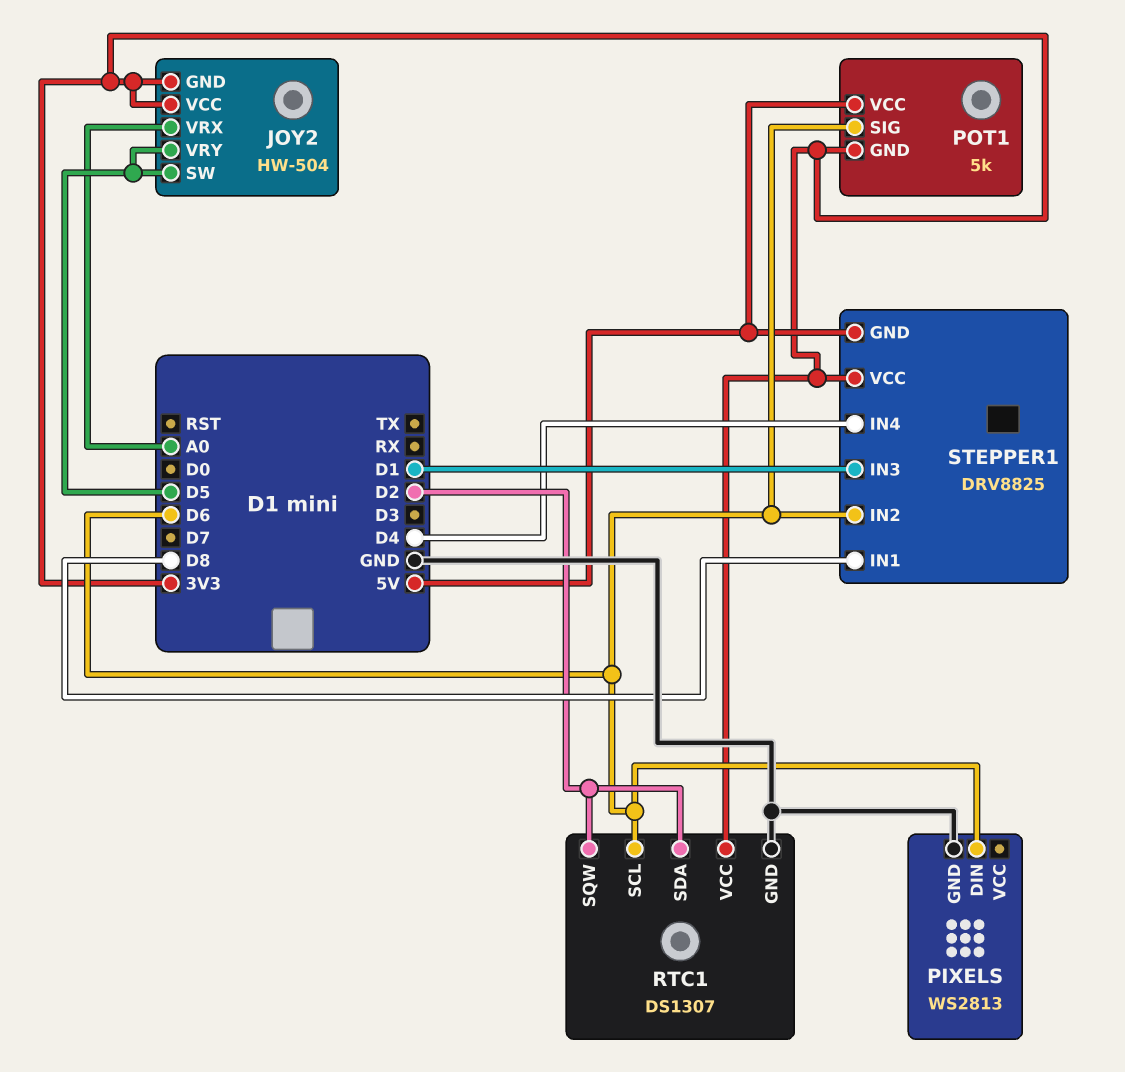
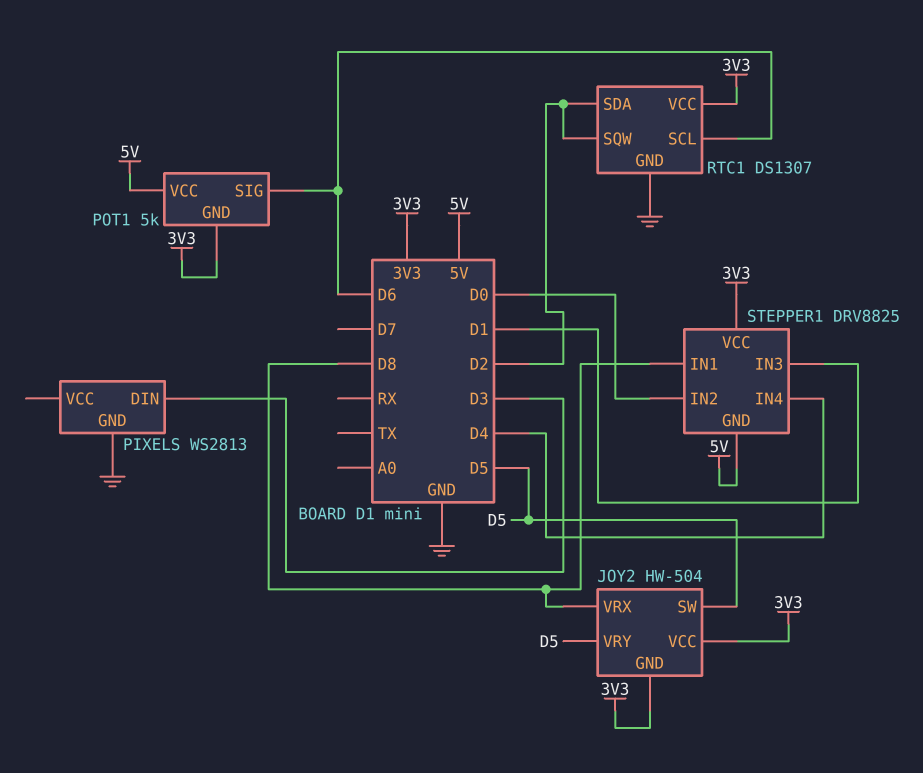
JOY2 pin VRX: A0 -> D8
PIXELS pin DIN: D6 -> D3
STEPPER1 pin IN2: D6 -> D0

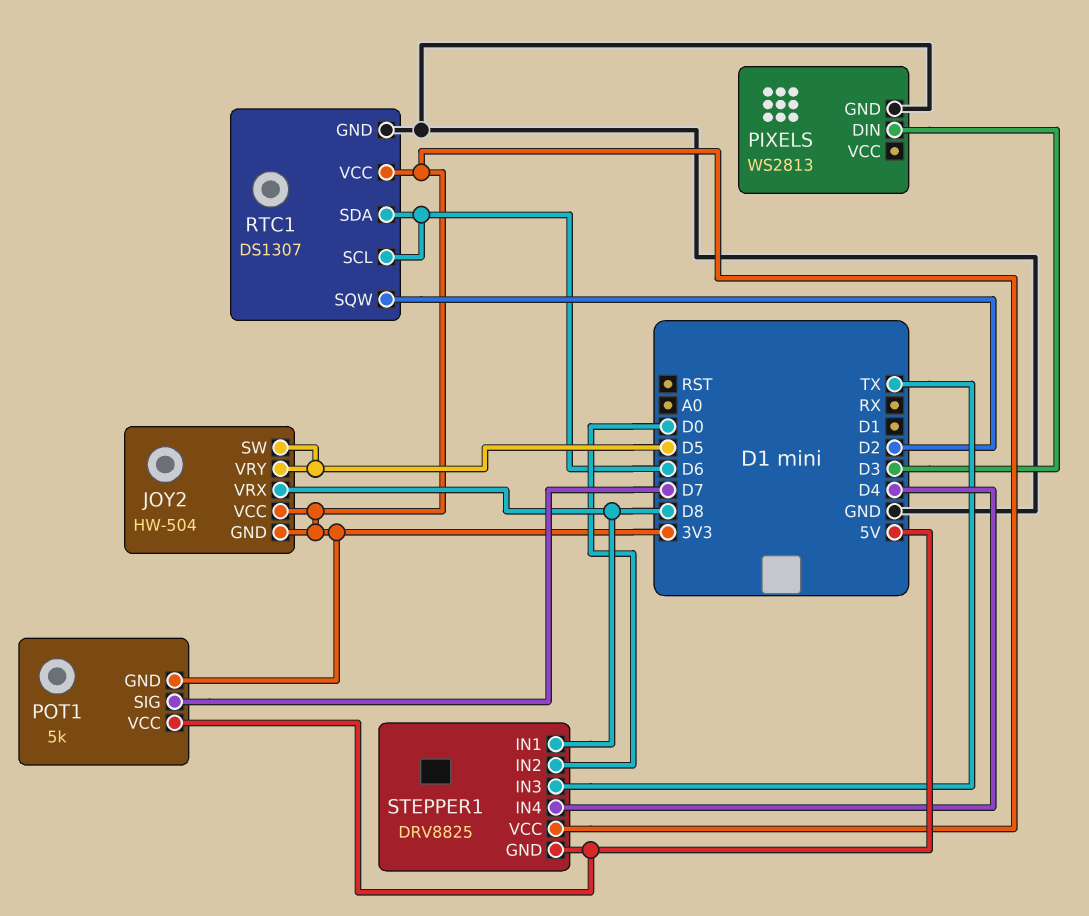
POT1 pin SIG: D6 -> D7
RTC1 pin SDA: D2 -> D6
STEPPER1 pin IN3: D1 -> TX

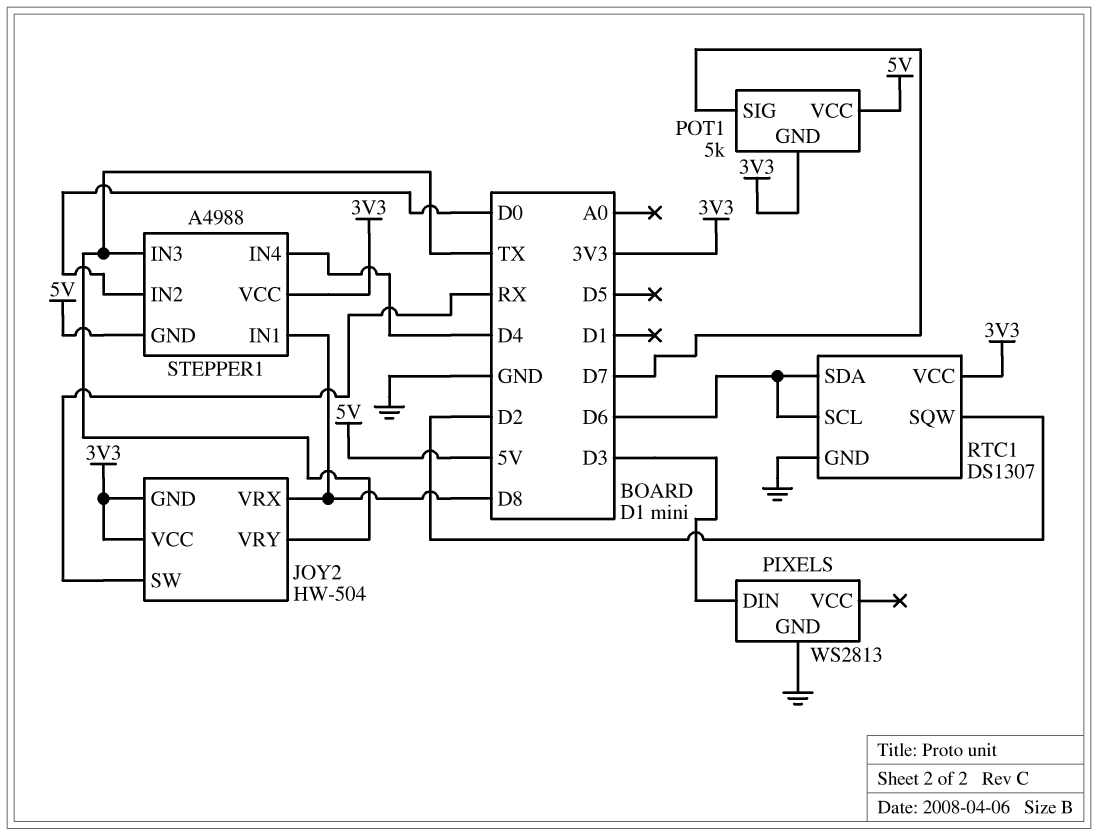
JOY2 pin SW: D5 -> RX
JOY2 pin VRY: D5 -> TX
STEPPER1: DRV8825 -> A4988

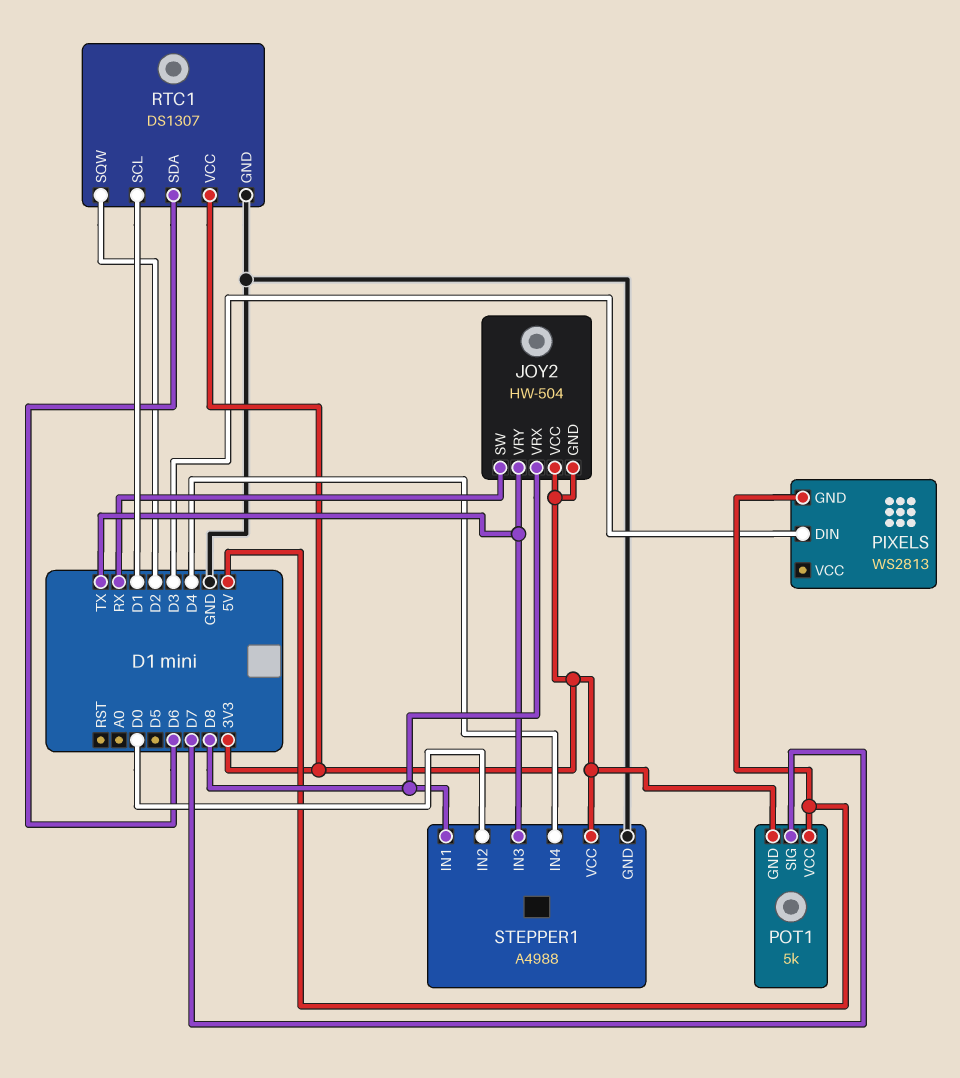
PIXELS pin GND: GND -> 5V
RTC1 pin SCL: D6 -> D1
STEPPER1 pin GND: 5V -> GND

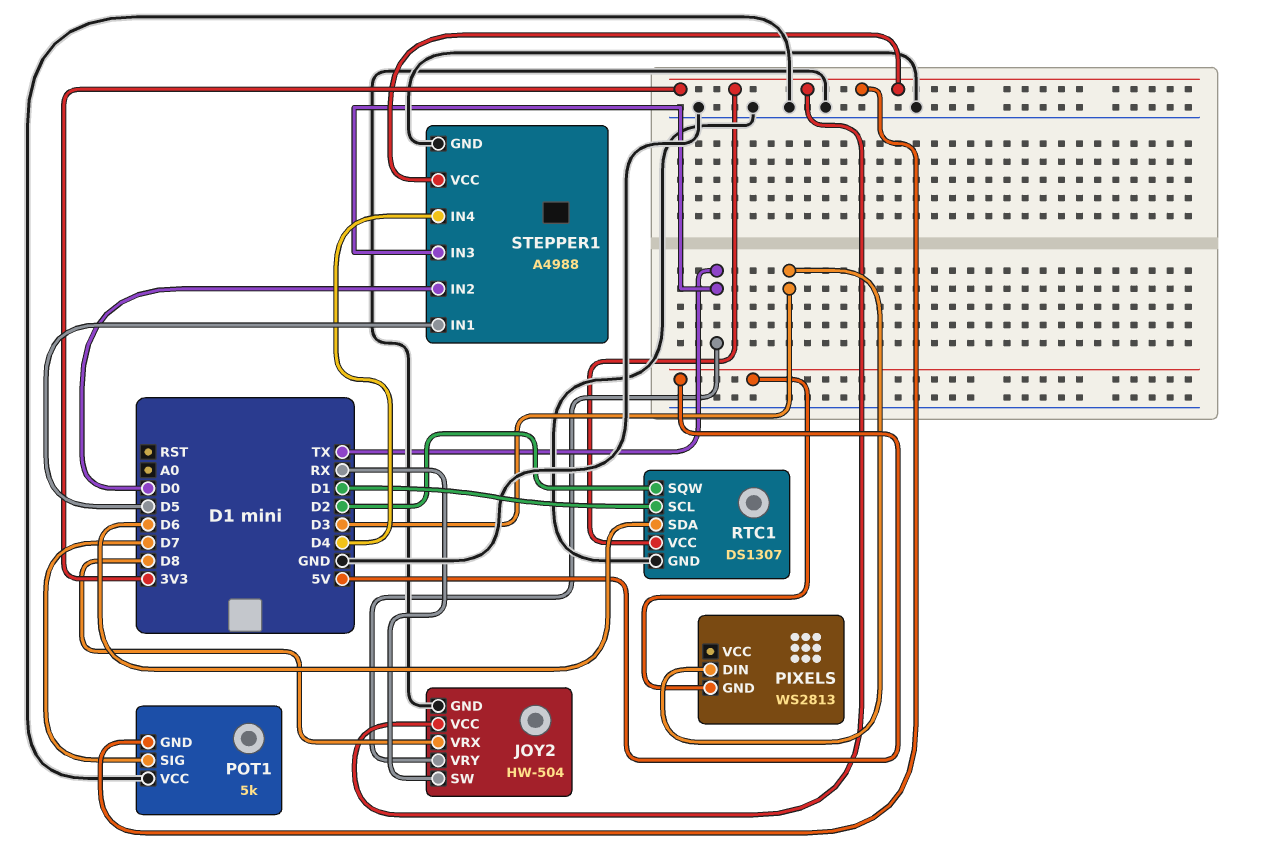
JOY2 pin GND: 3V3 -> GND
POT1 pin VCC: 5V -> GND
STEPPER1 pin IN1: D8 -> D5

